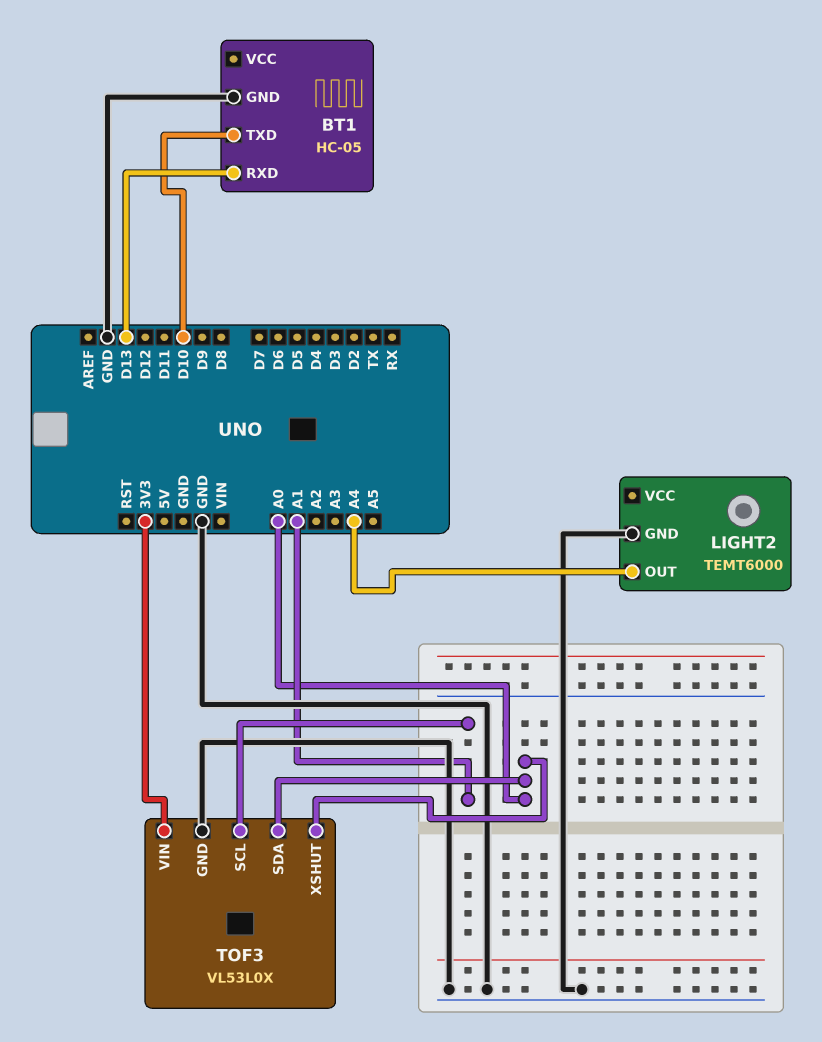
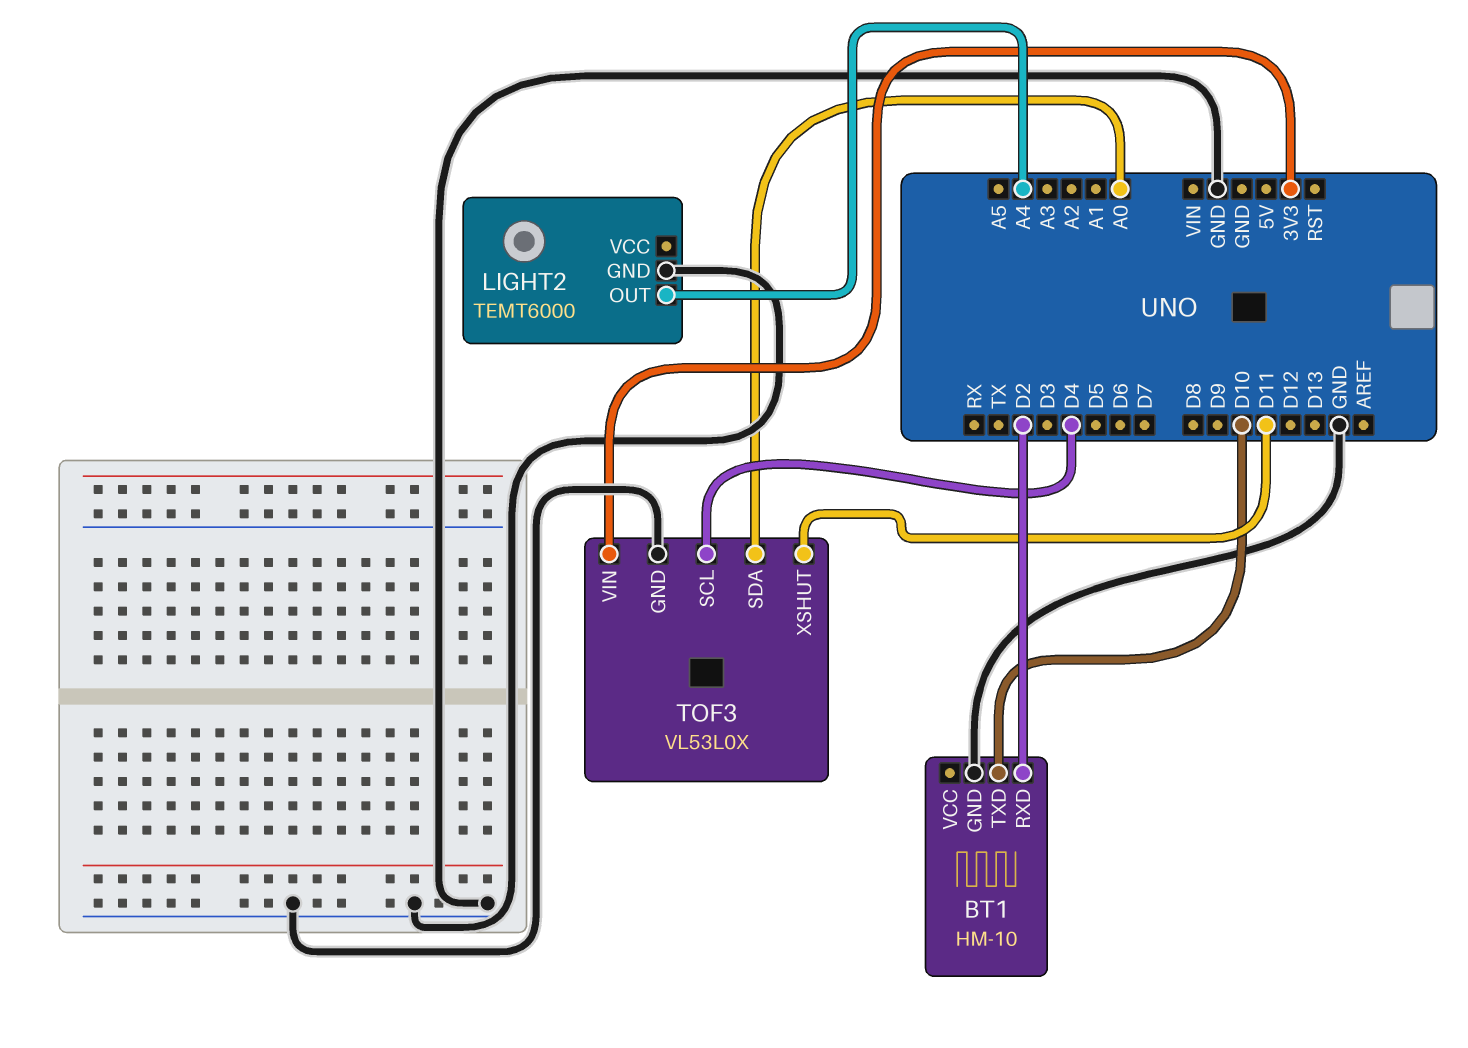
BT1: HC-05 -> HM-10
BT1 pin RXD: D13 -> D2
TOF3 pin SCL: A1 -> D4
TOF3 pin XSHUT: A0 -> D11

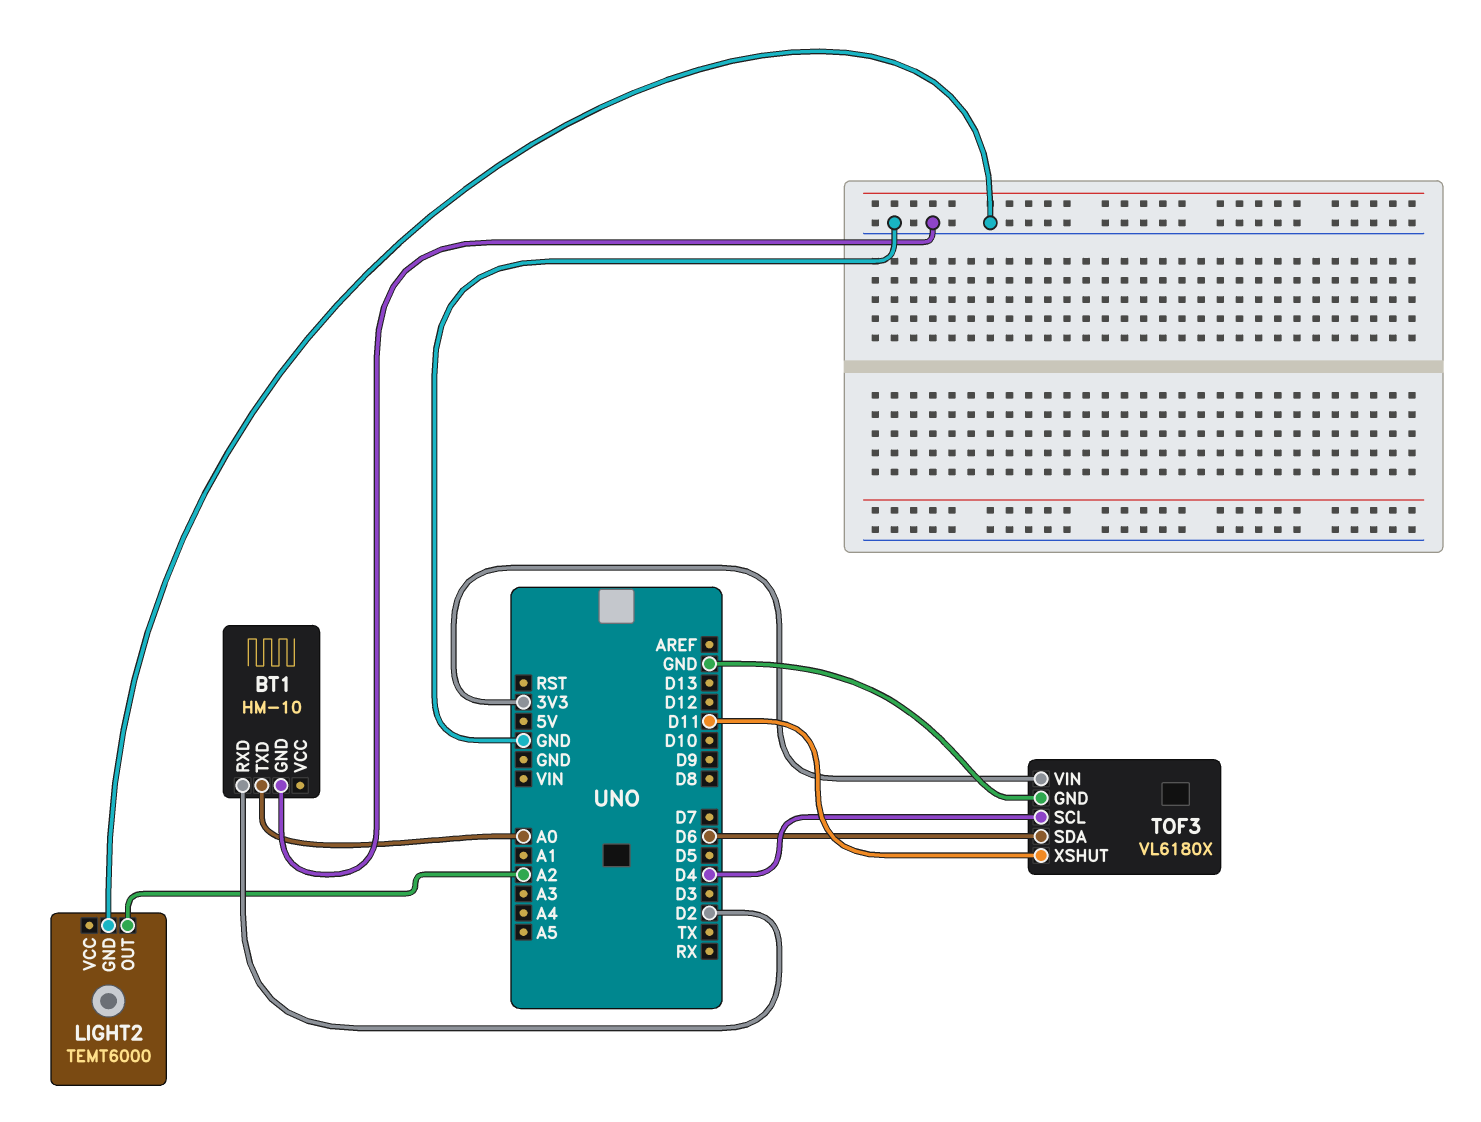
BT1 pin TXD: D10 -> A0
LIGHT2 pin OUT: A4 -> A2
TOF3: VL53L0X -> VL6180X
TOF3 pin SDA: A0 -> D6

